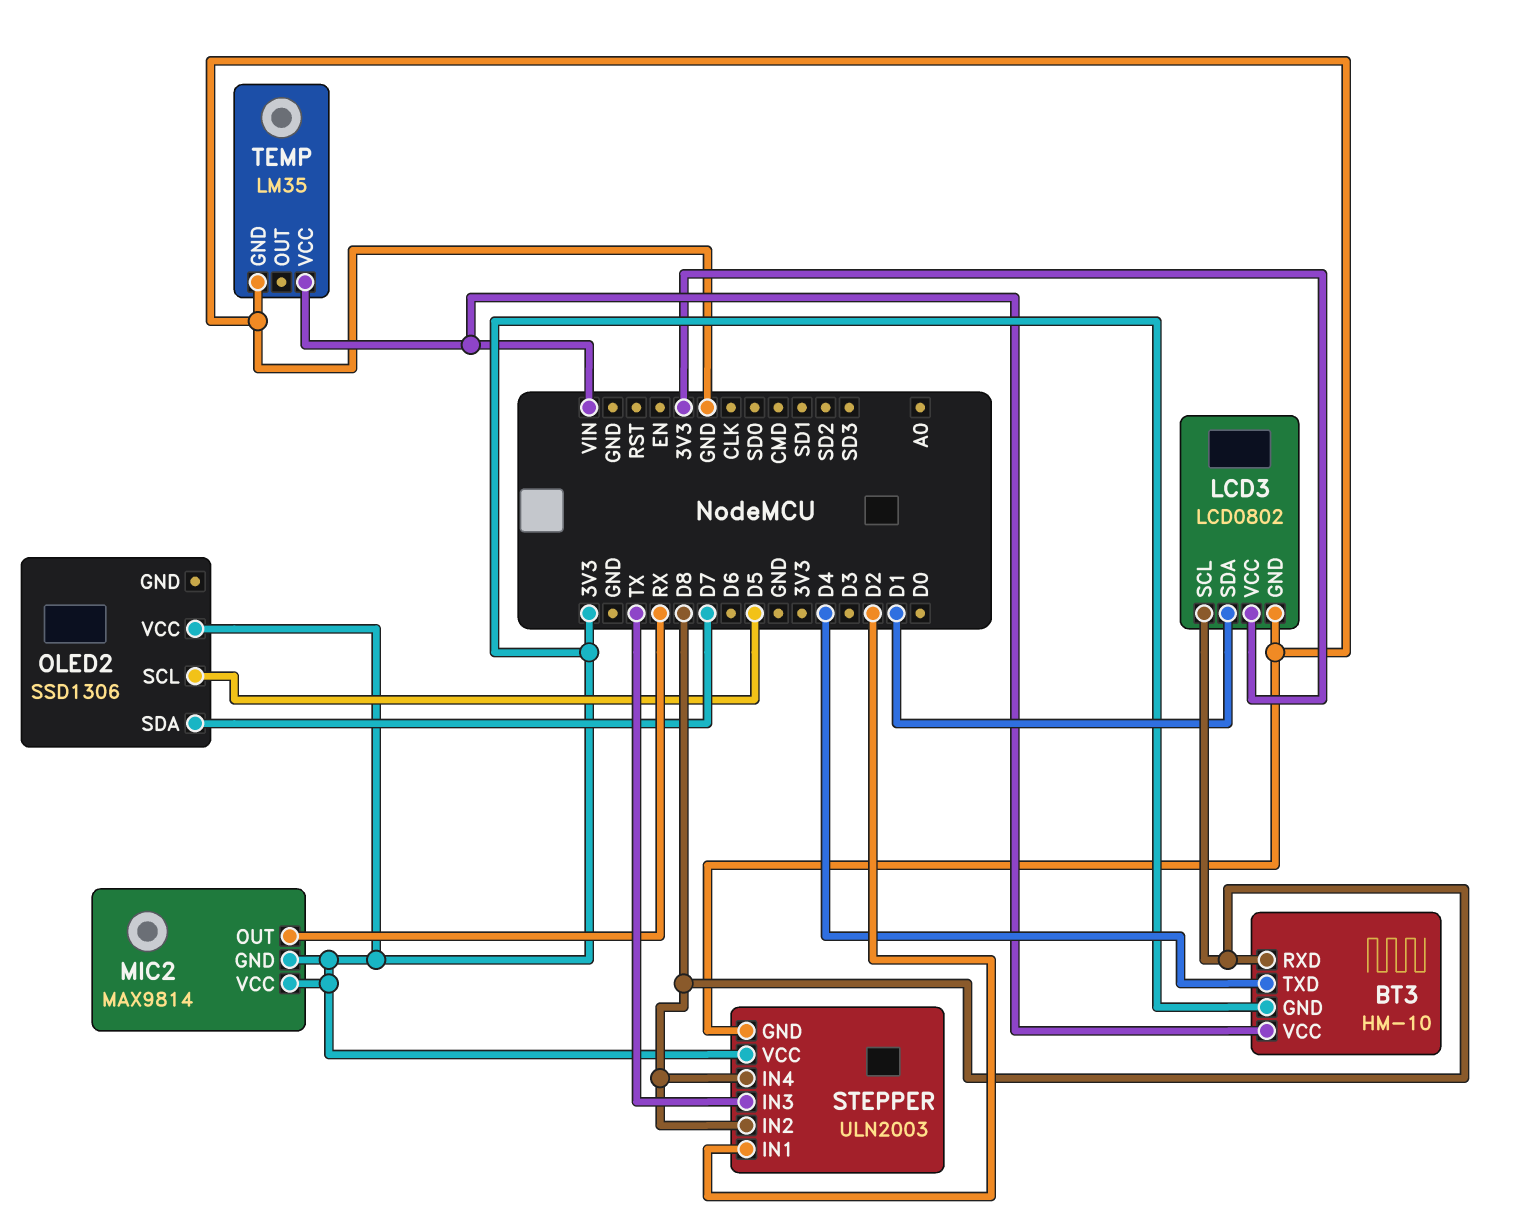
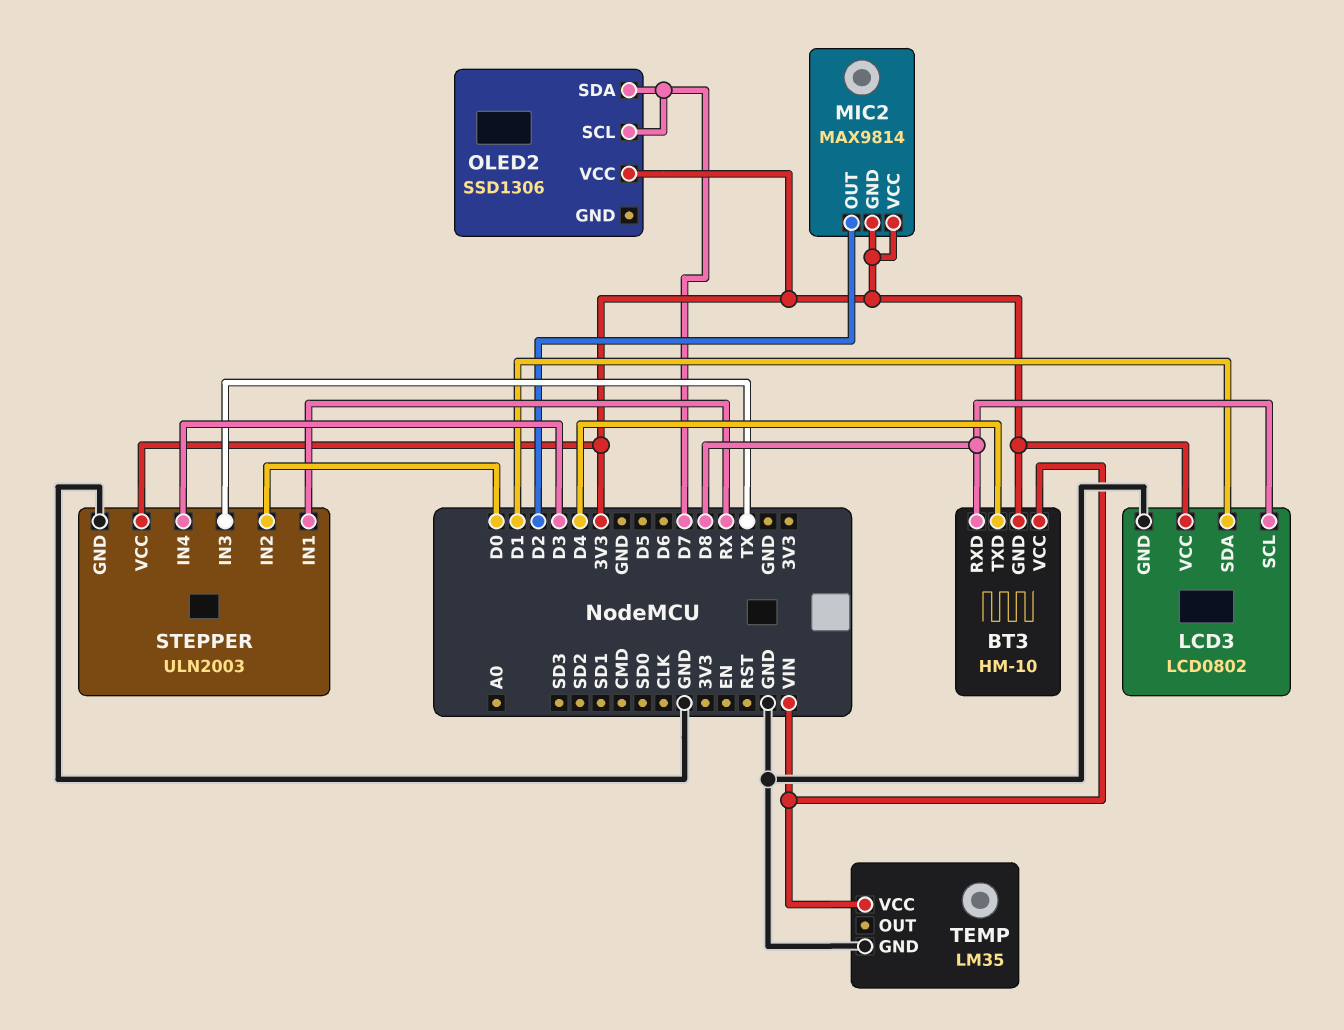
MIC2 pin OUT: RX -> D2
OLED2 pin SCL: D5 -> D7
STEPPER pin IN1: D2 -> RX
STEPPER pin IN2: D8 -> D0
STEPPER pin IN4: D8 -> D3

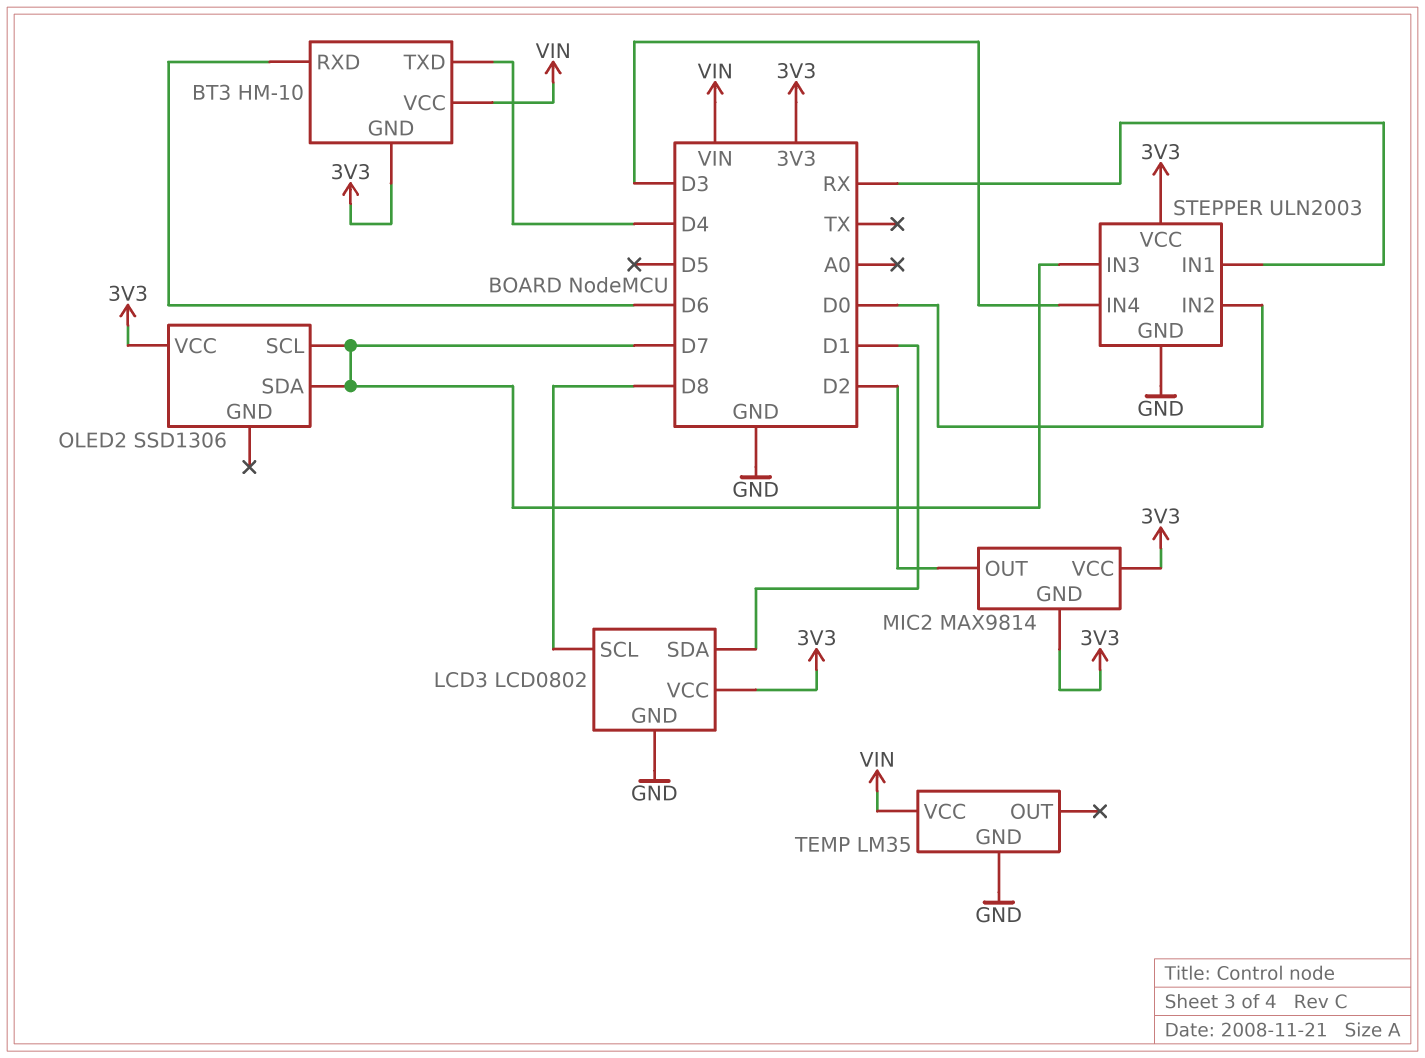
BT3 pin RXD: D8 -> D6
STEPPER pin IN3: TX -> D7

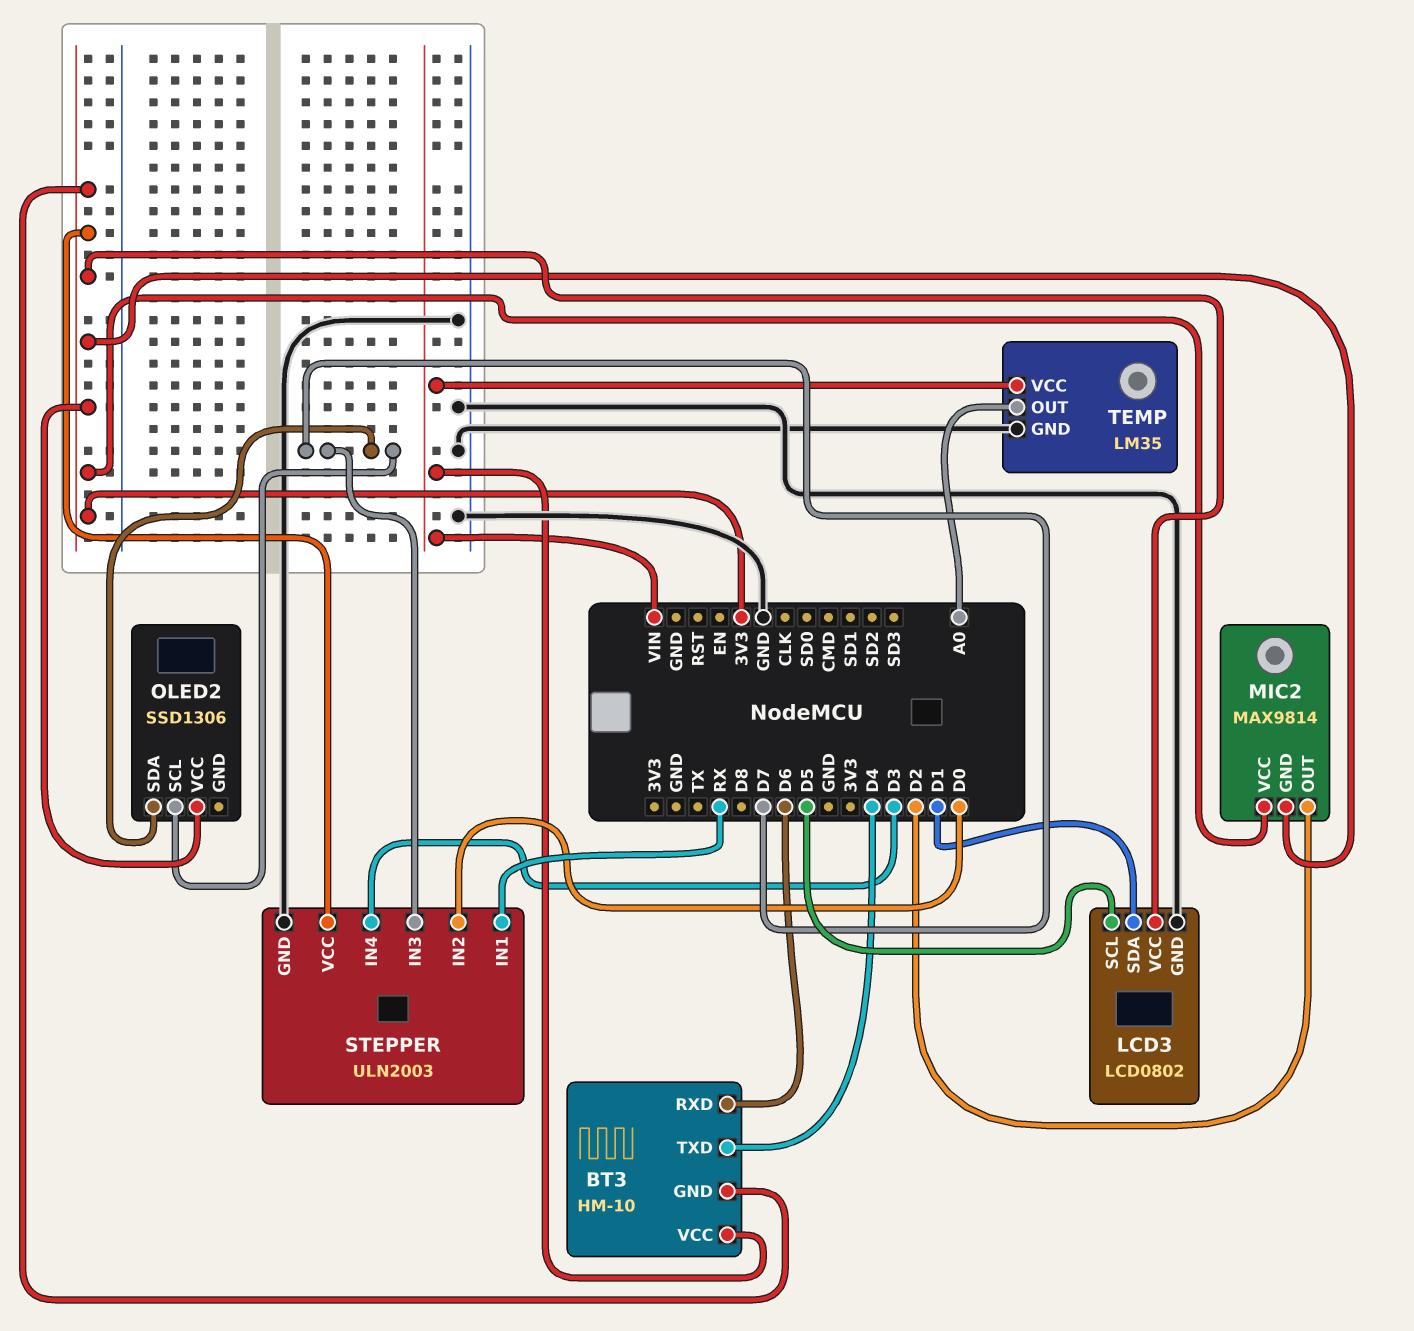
LCD3 pin SCL: D8 -> D5
TEMP pin OUT: none -> A0

